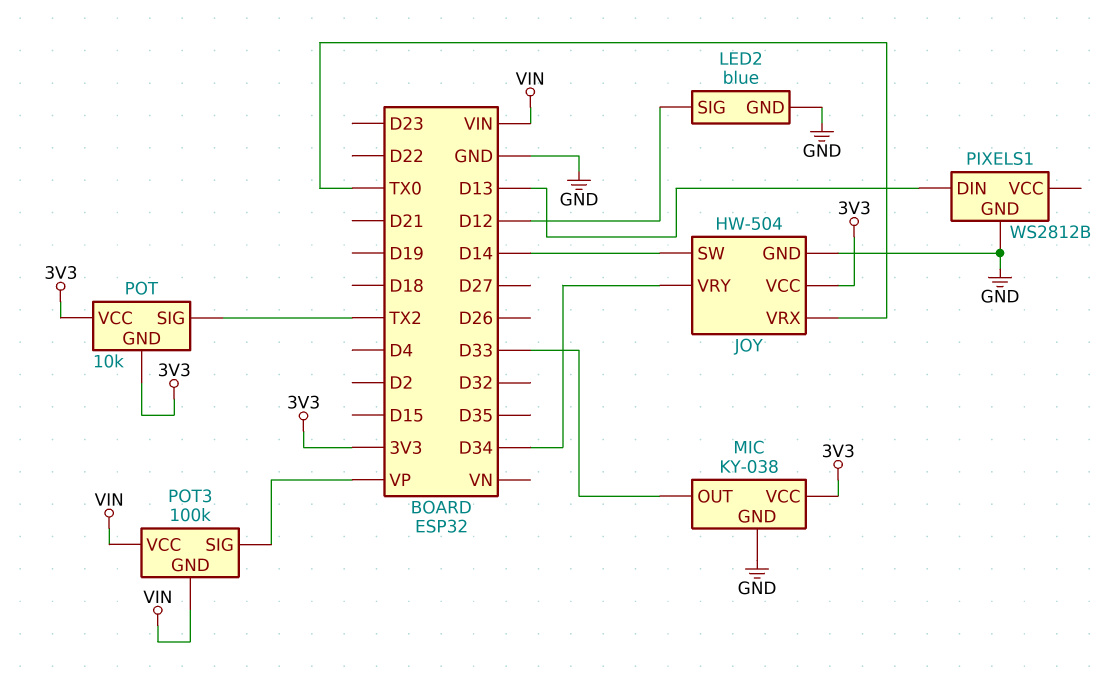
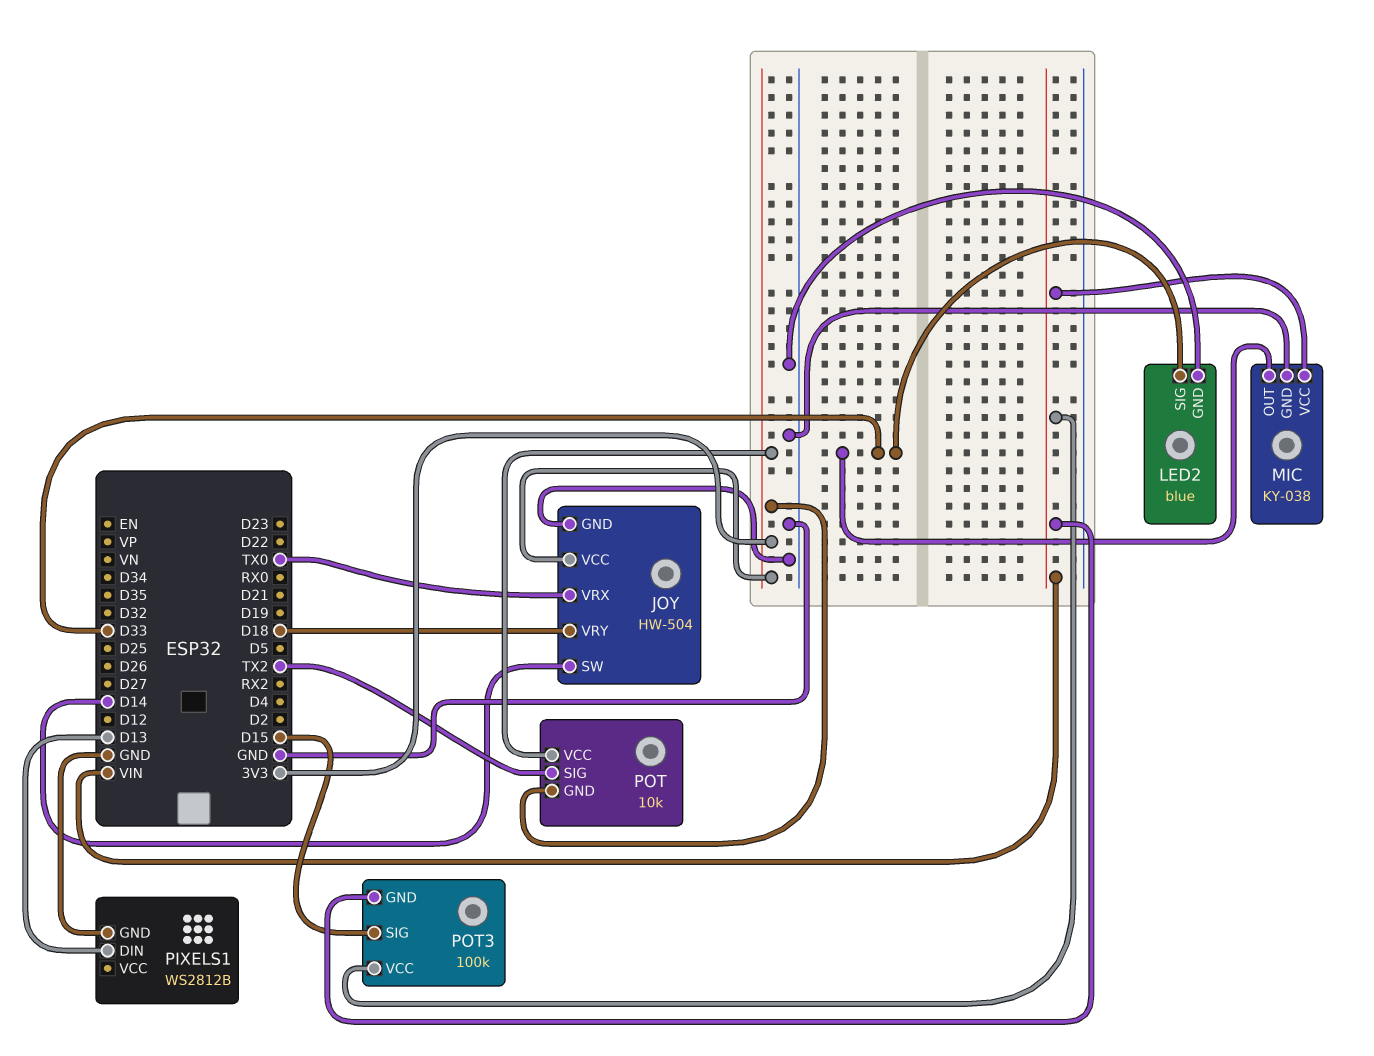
JOY pin VRY: D34 -> D18
LED2 pin SIG: D12 -> D33
MIC pin VCC: 3V3 -> VIN
POT3 pin SIG: VP -> D15

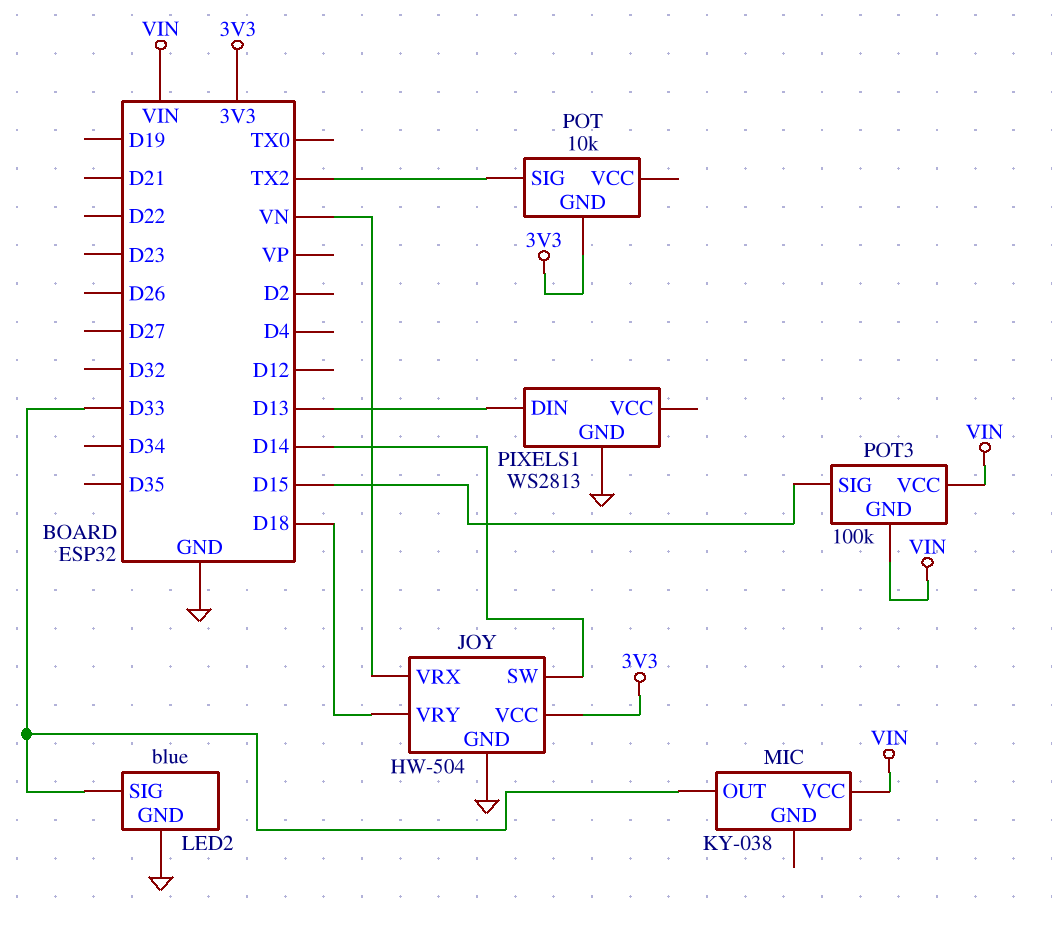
JOY pin VRX: TX0 -> VN
MIC pin GND: GND -> none
PIXELS1: WS2812B -> WS2813
POT pin VCC: 3V3 -> none

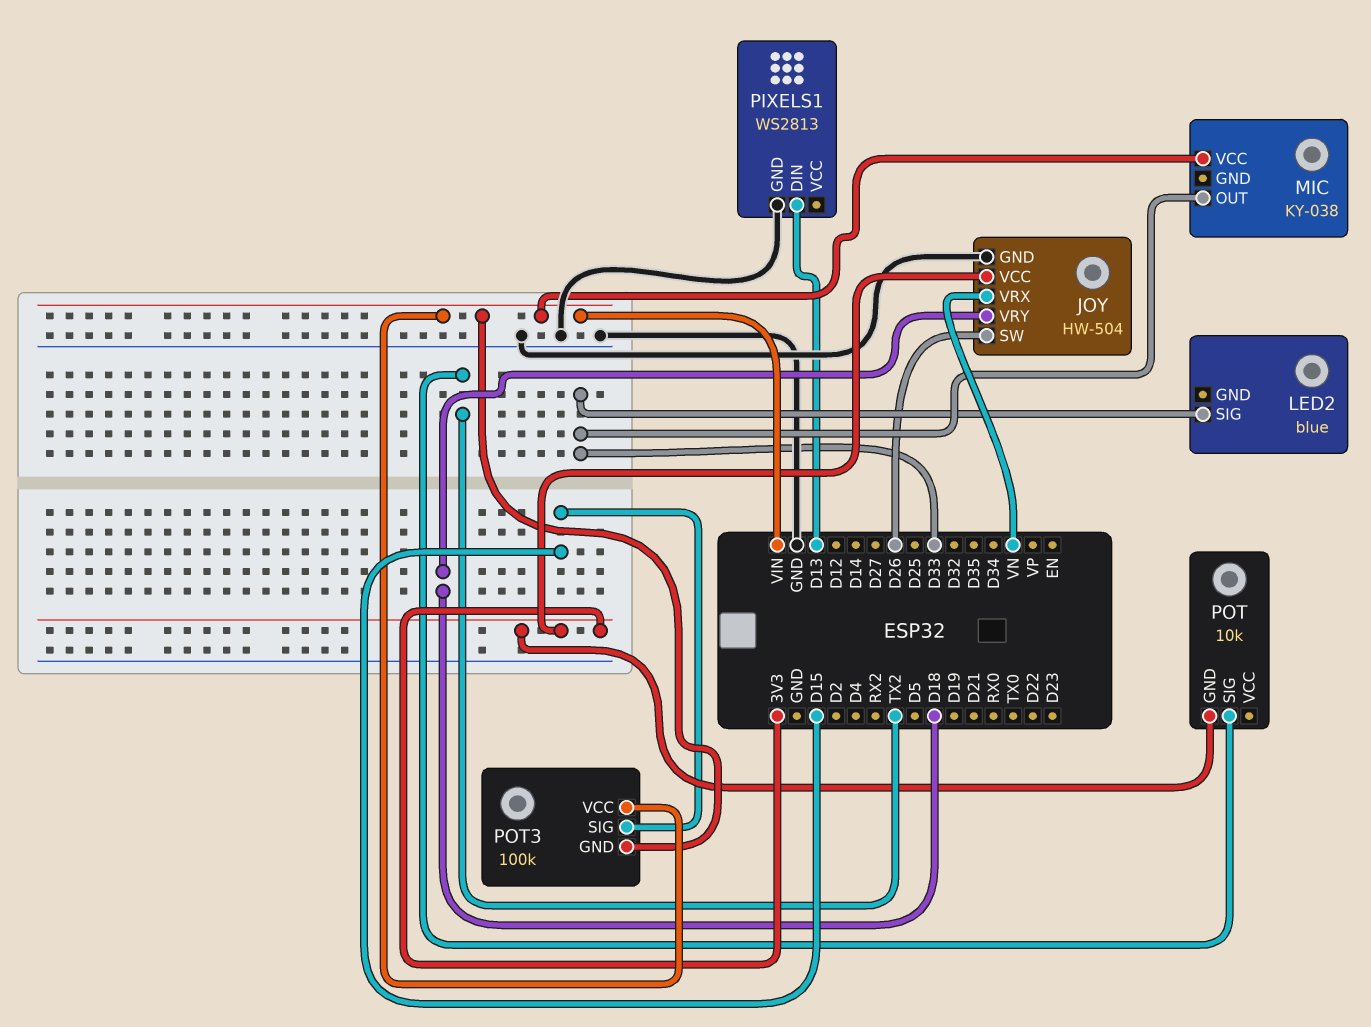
JOY pin SW: D14 -> D26
LED2 pin GND: GND -> none

